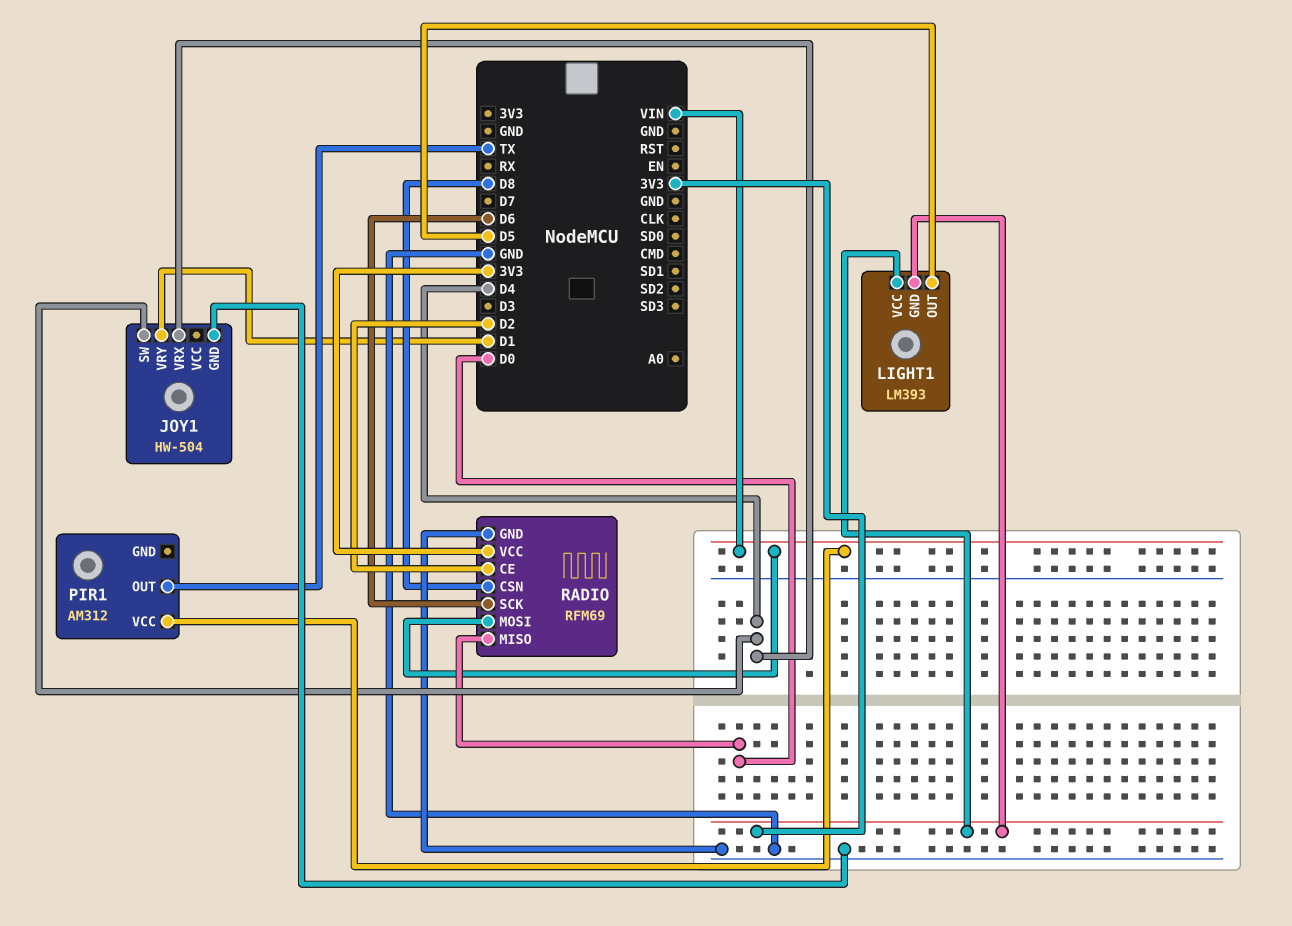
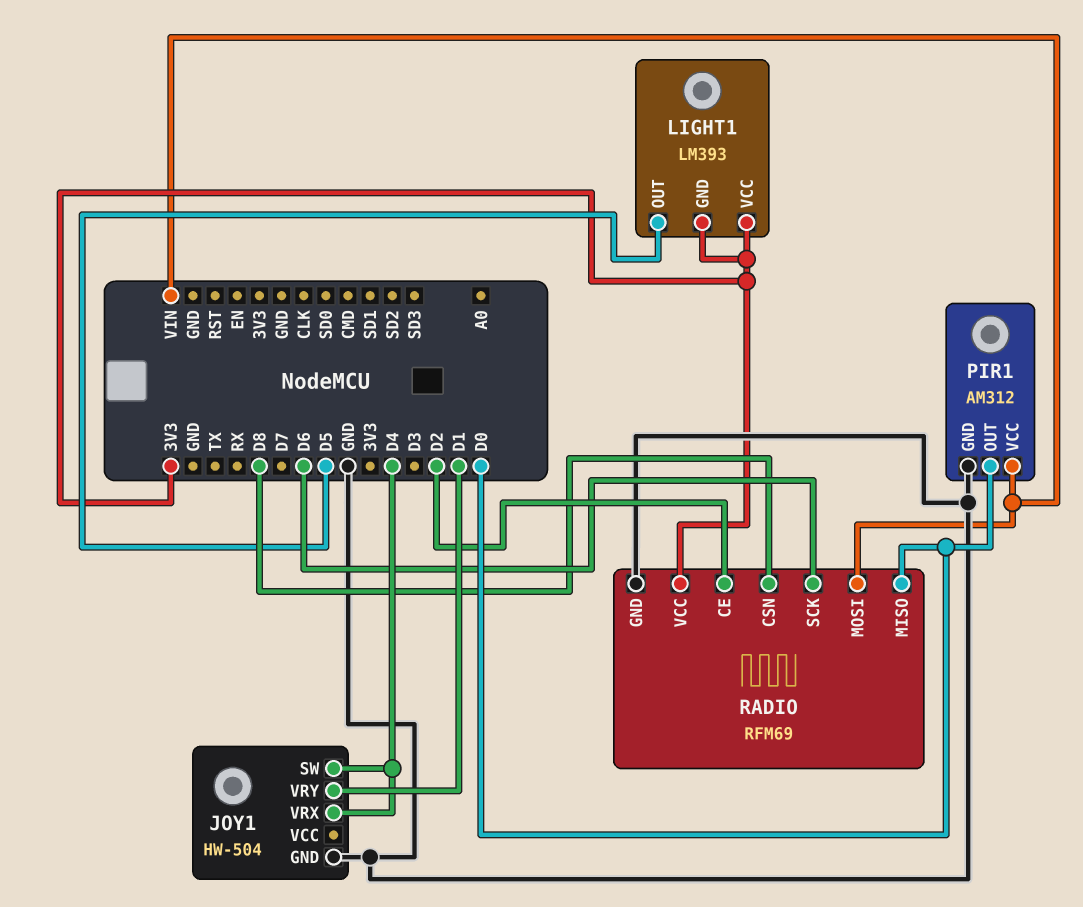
PIR1 pin GND: none -> GND
PIR1 pin OUT: TX -> D0

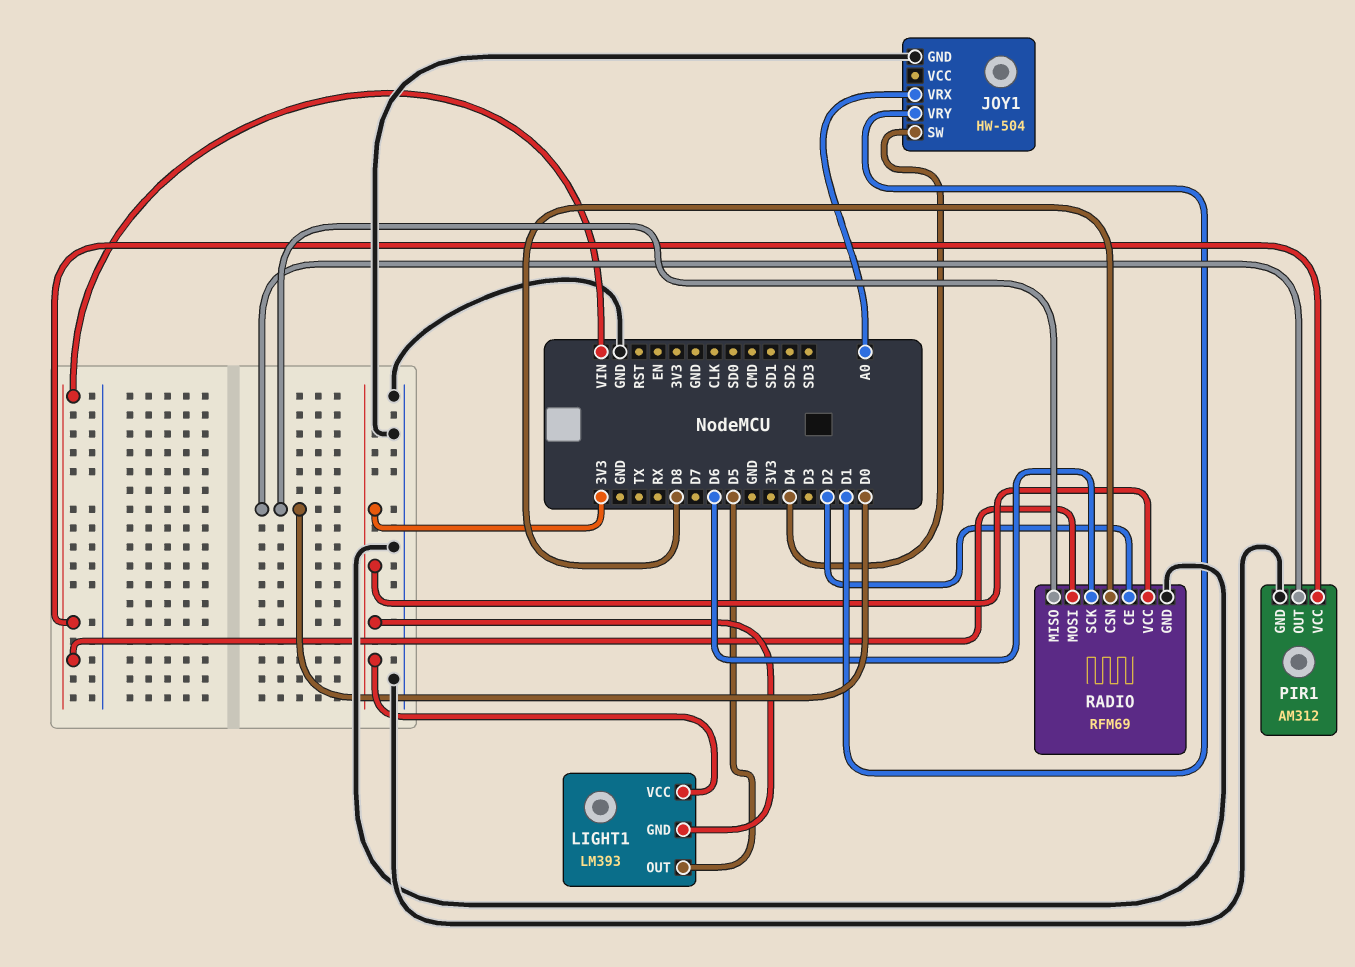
JOY1 pin VRX: D4 -> A0

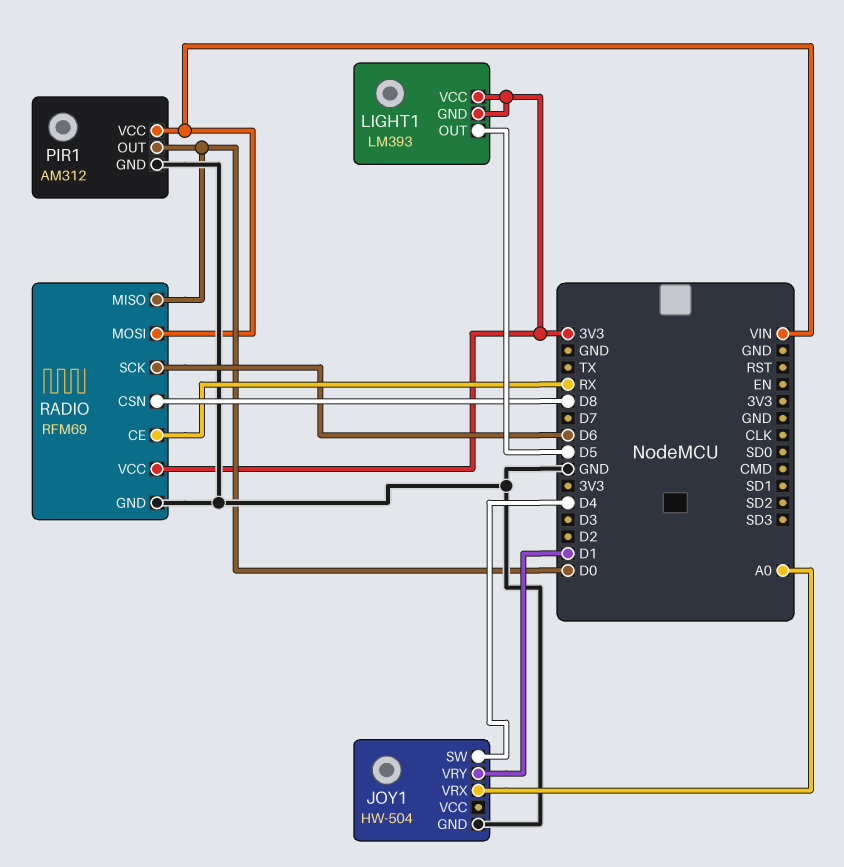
RADIO pin CE: D2 -> RX

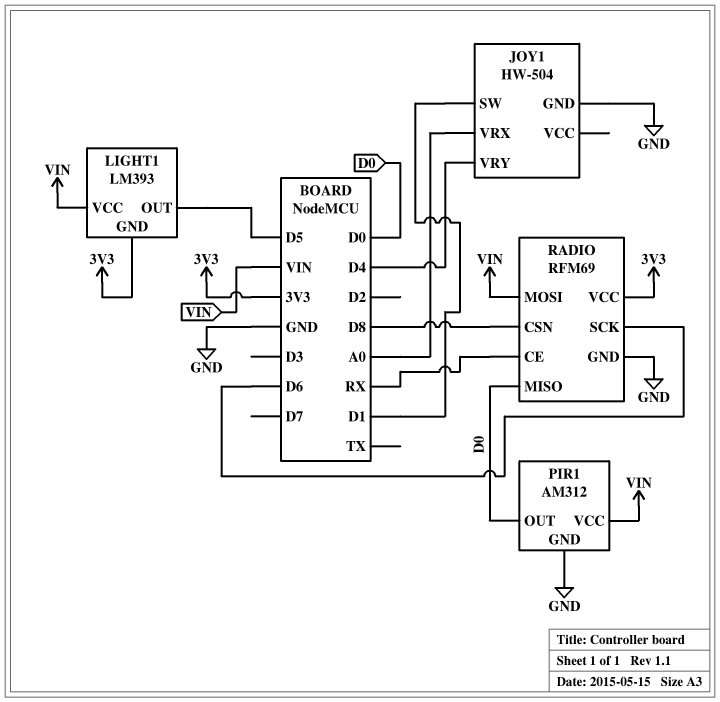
JOY1 pin SW: D4 -> D1
JOY1 pin VRY: D1 -> D4
LIGHT1 pin VCC: 3V3 -> VIN

